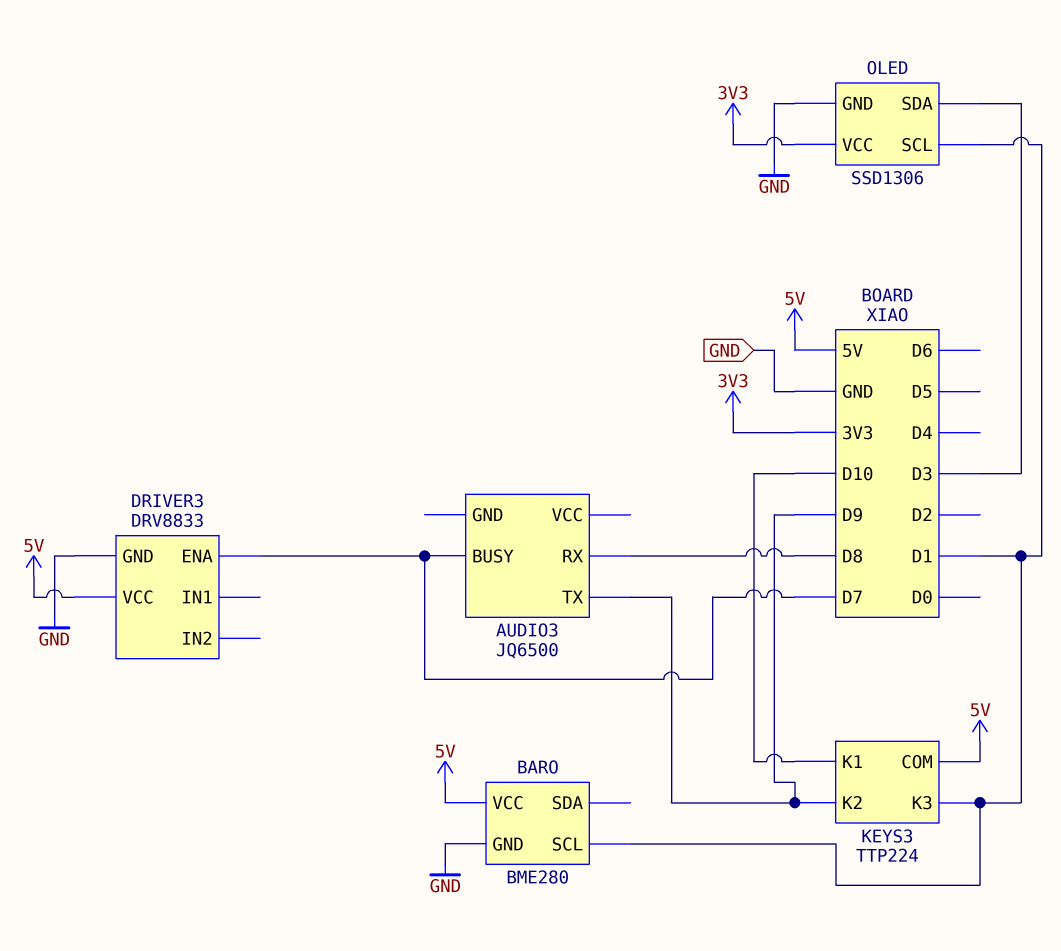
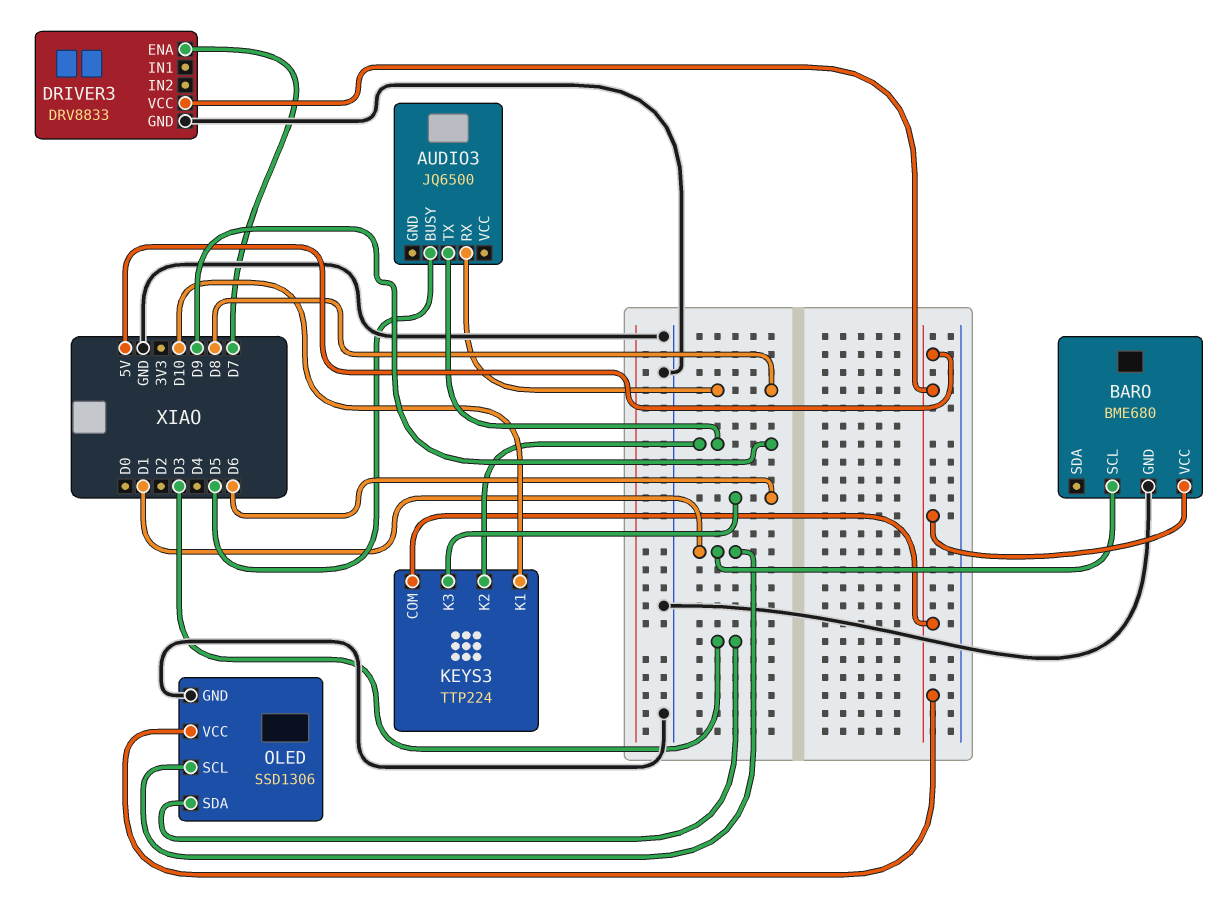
AUDIO3 pin BUSY: D7 -> D5
BARO: BME280 -> BME680
KEYS3 pin K3: D1 -> D6
OLED pin VCC: 3V3 -> 5V

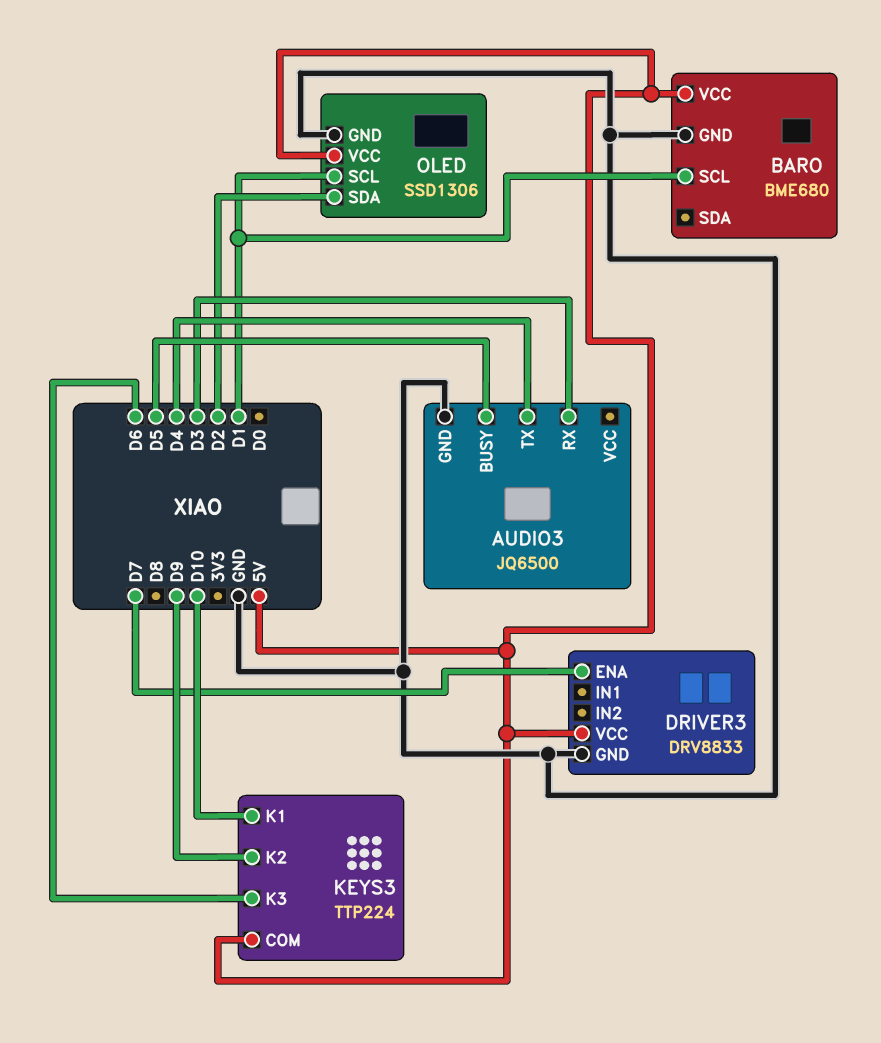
AUDIO3 pin GND: none -> GND
AUDIO3 pin RX: D8 -> D3
AUDIO3 pin TX: D9 -> D4
OLED pin SDA: D3 -> D2

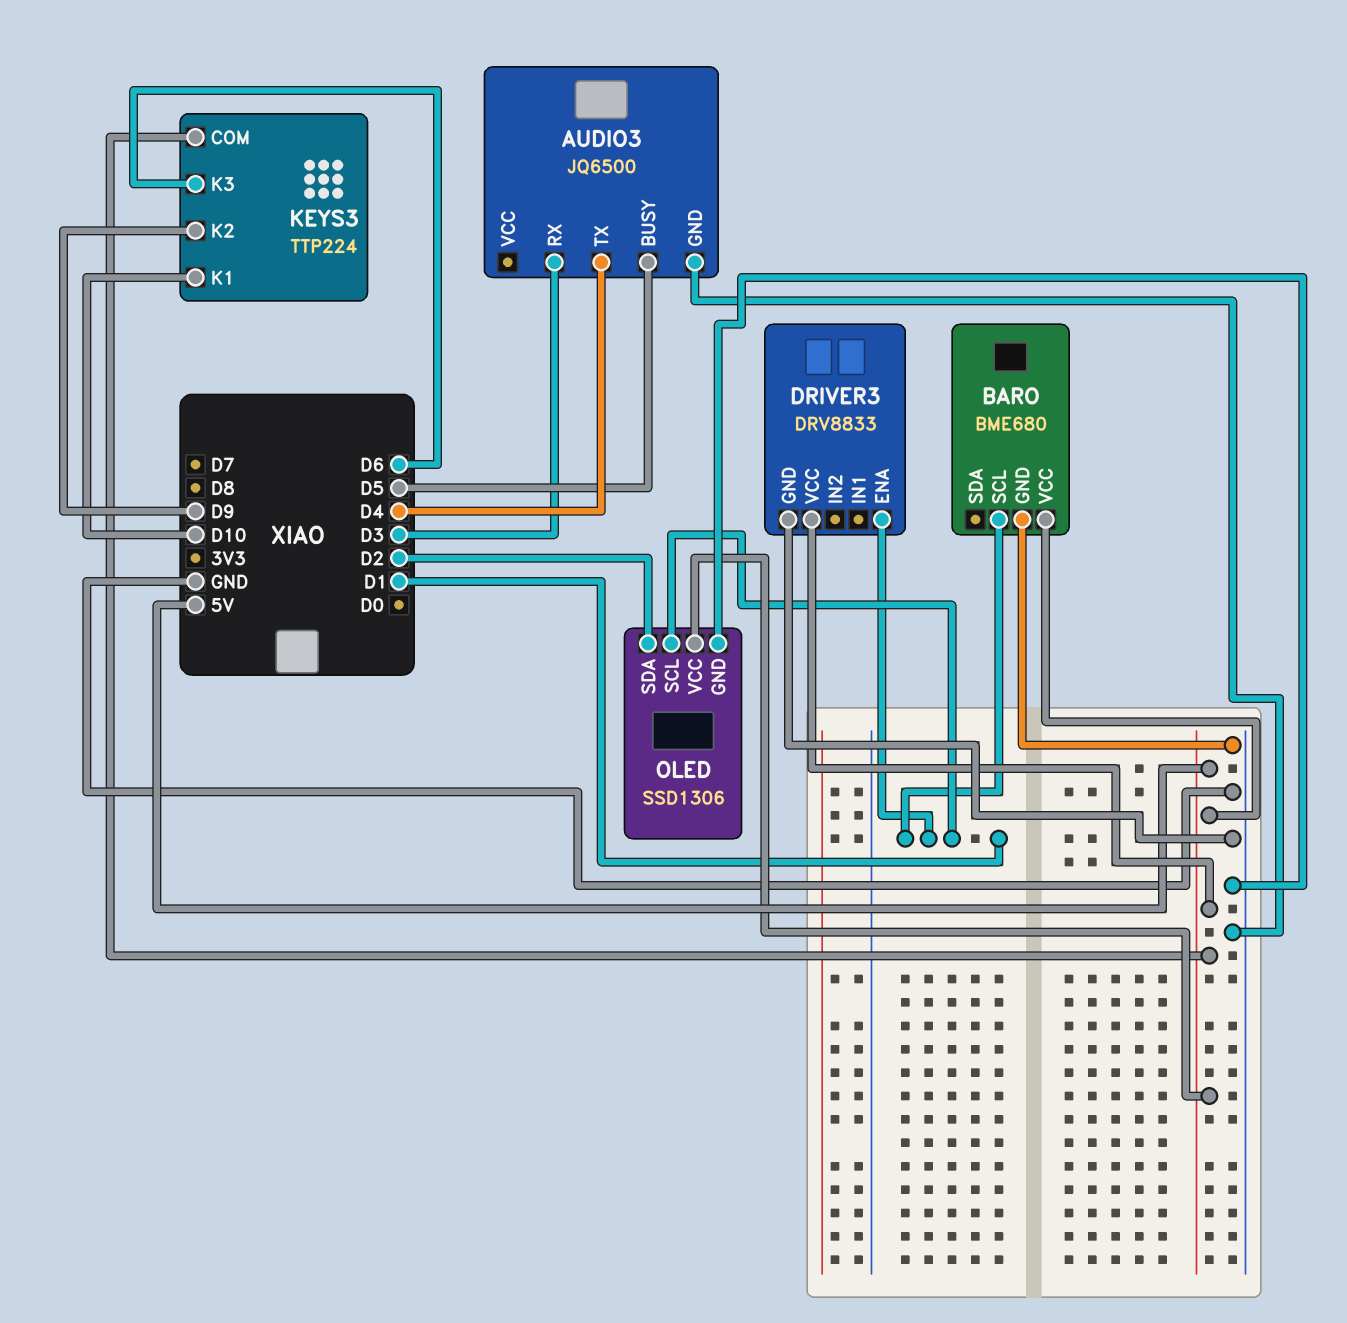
DRIVER3 pin ENA: D7 -> D1

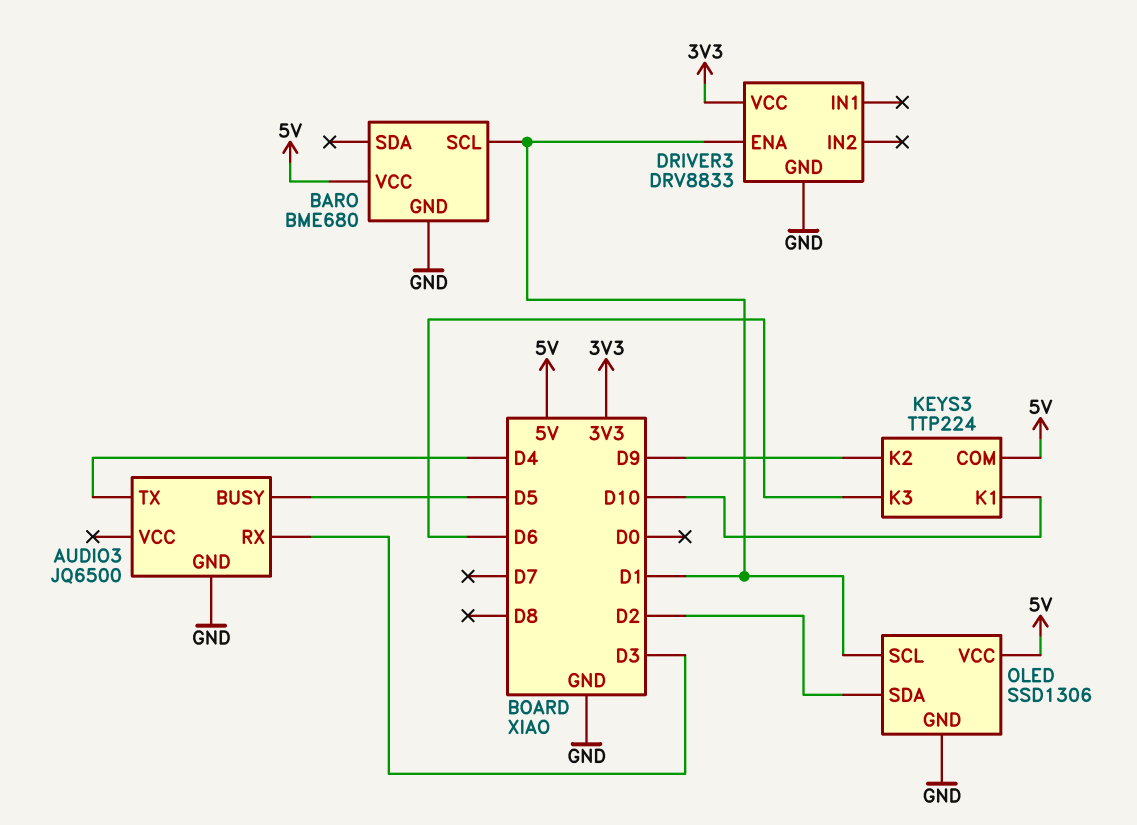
DRIVER3 pin VCC: 5V -> 3V3

